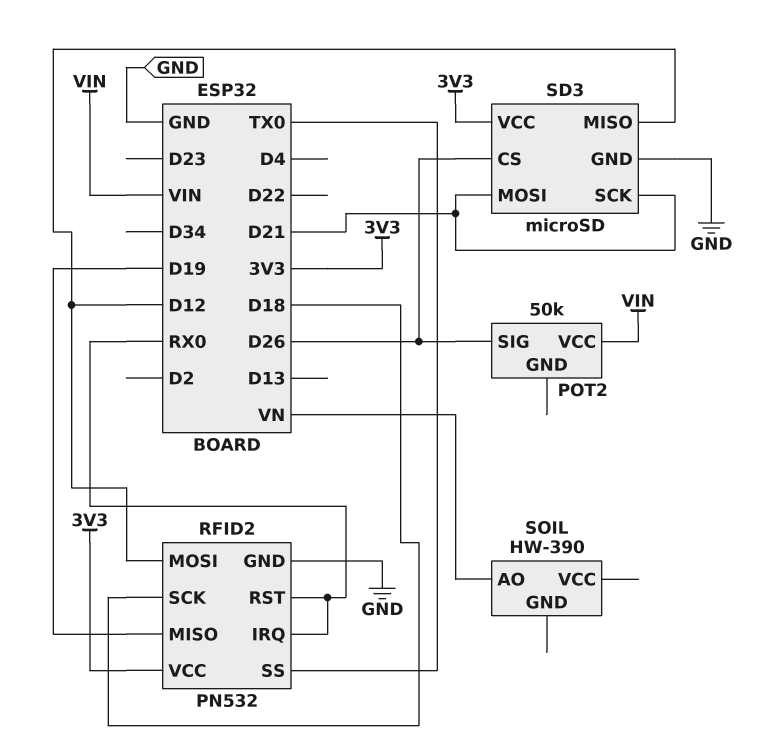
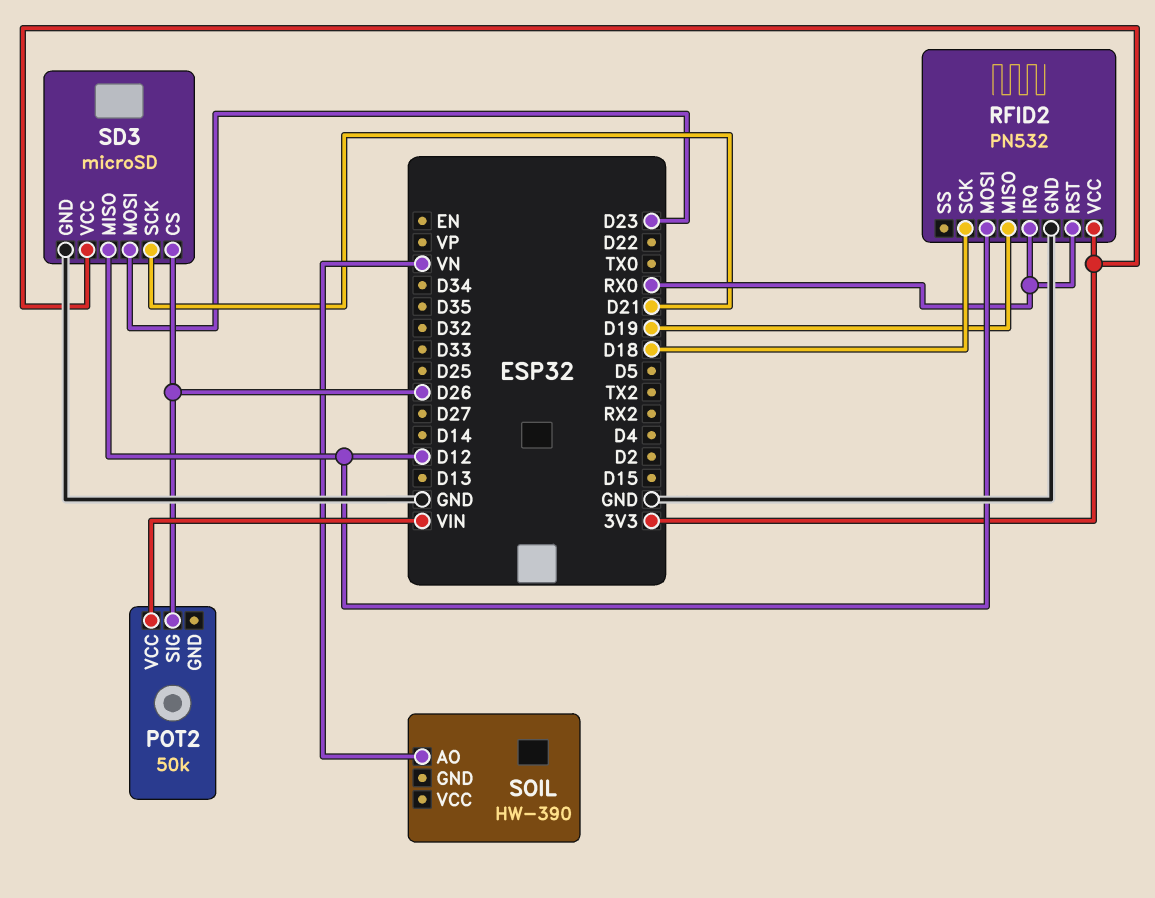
RFID2 pin SS: TX0 -> none
SD3 pin MOSI: D21 -> D23

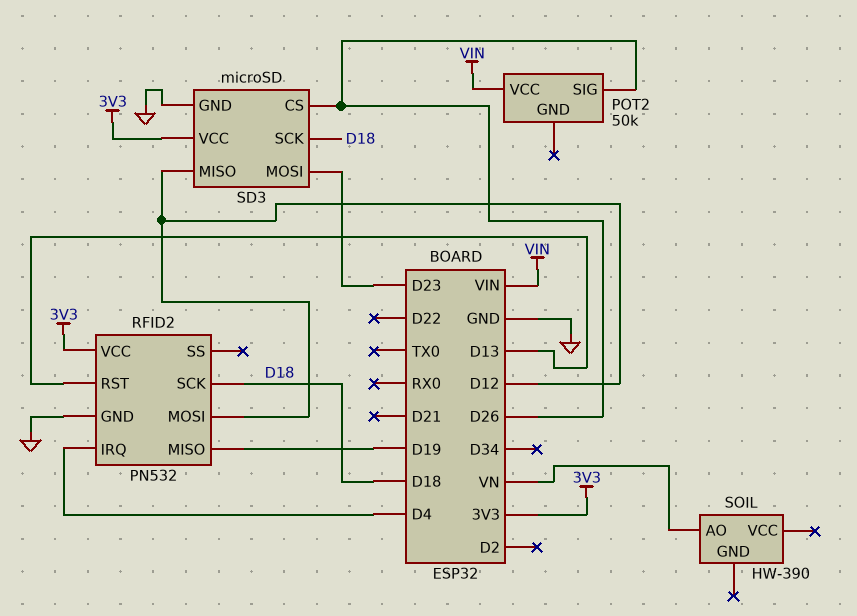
RFID2 pin IRQ: RX0 -> D4
RFID2 pin RST: RX0 -> D13
SD3 pin SCK: D21 -> D18

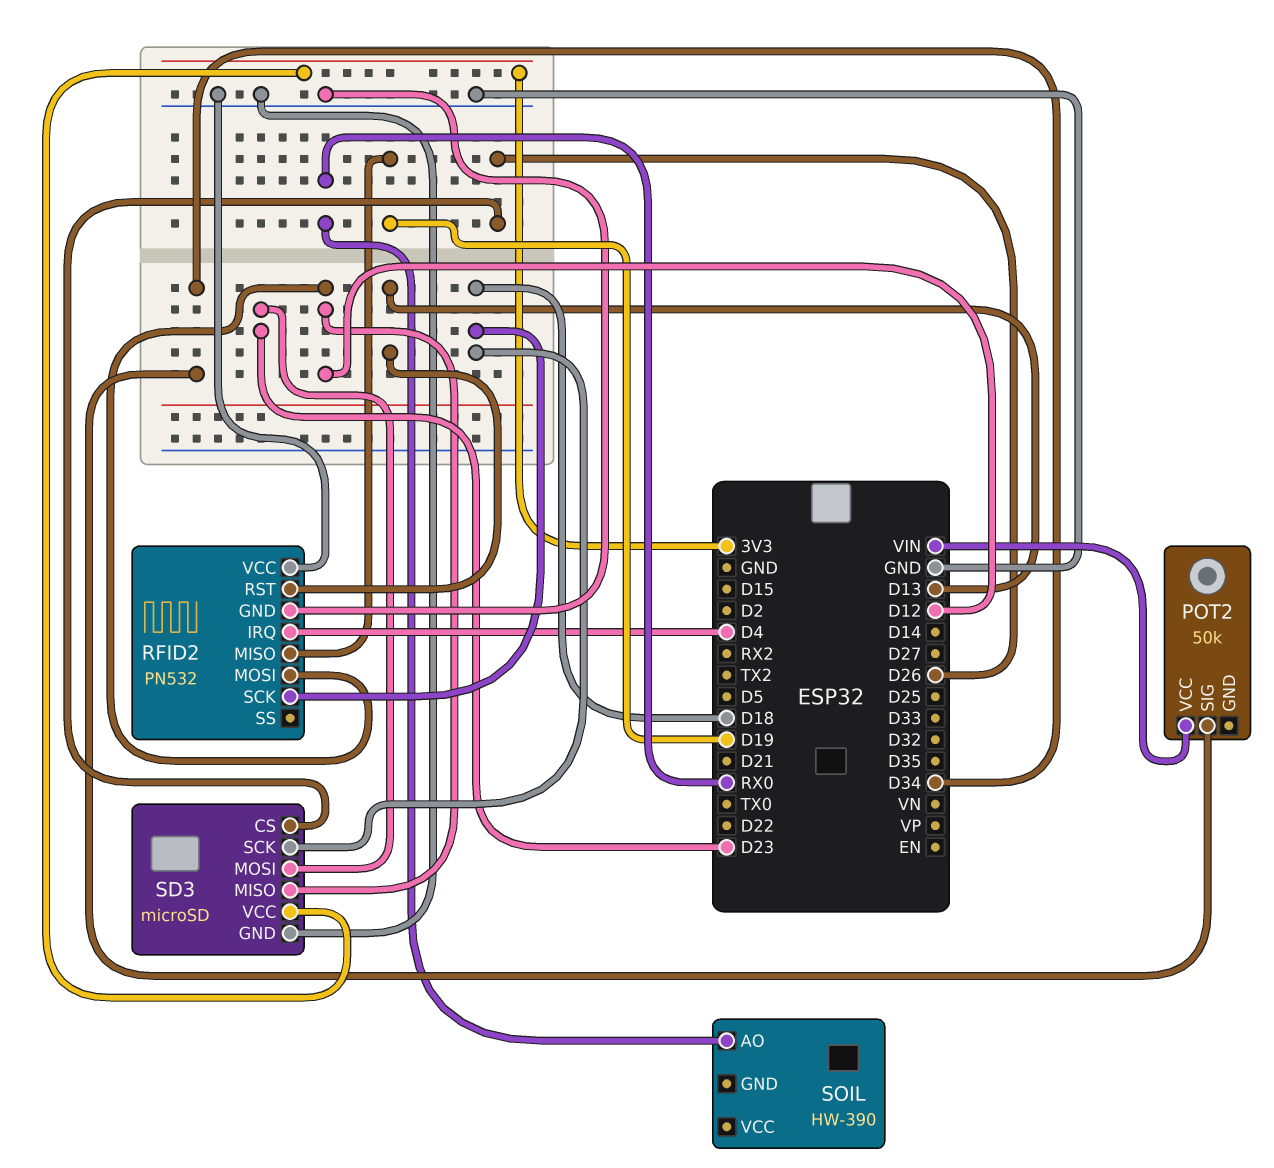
POT2 pin SIG: D26 -> D34
RFID2 pin VCC: 3V3 -> GND
SOIL pin AO: VN -> RX0

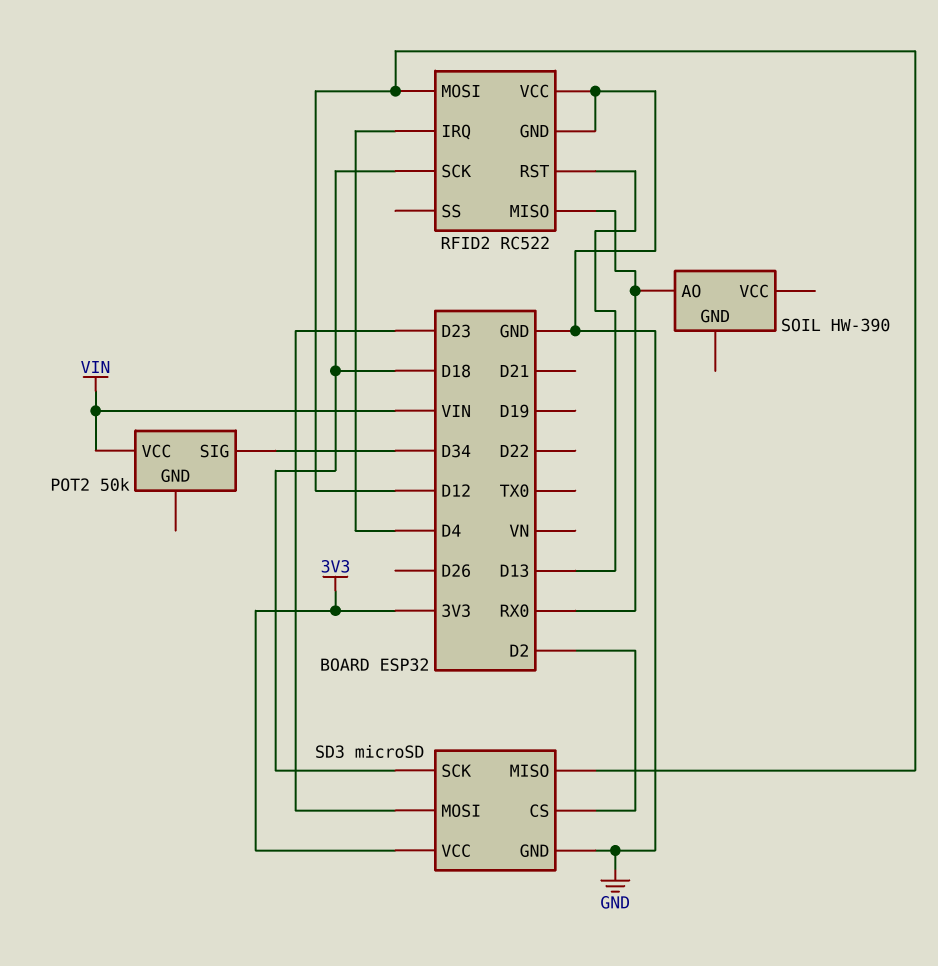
RFID2: PN532 -> RC522
RFID2 pin MISO: D19 -> RX0
SD3 pin CS: D26 -> D2

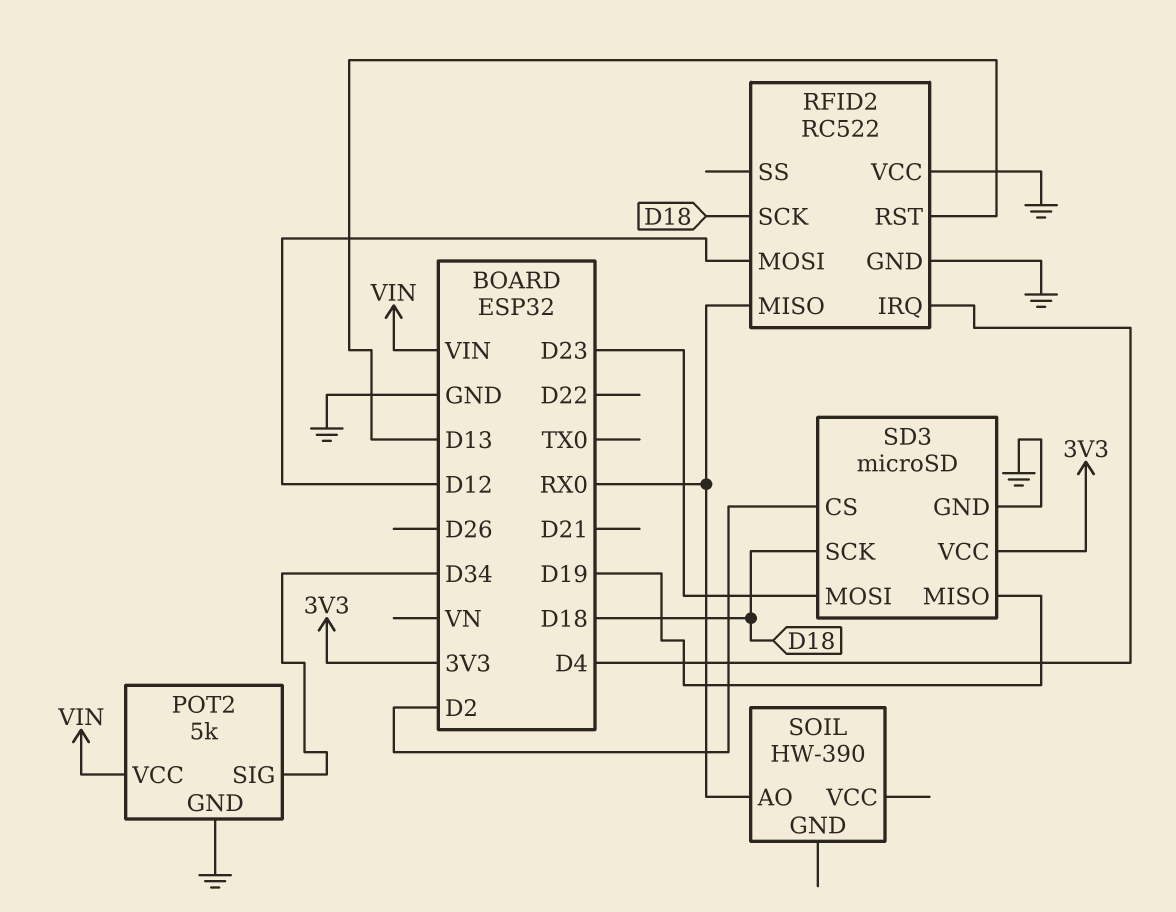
POT2: 50k -> 5k
POT2 pin GND: none -> GND
SD3 pin MISO: D12 -> D19

